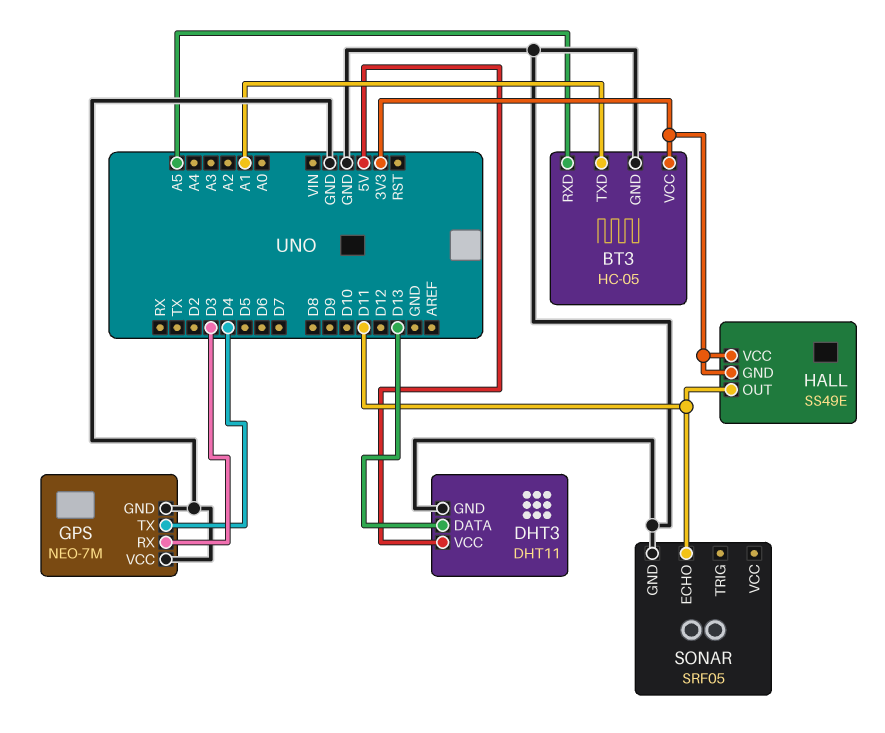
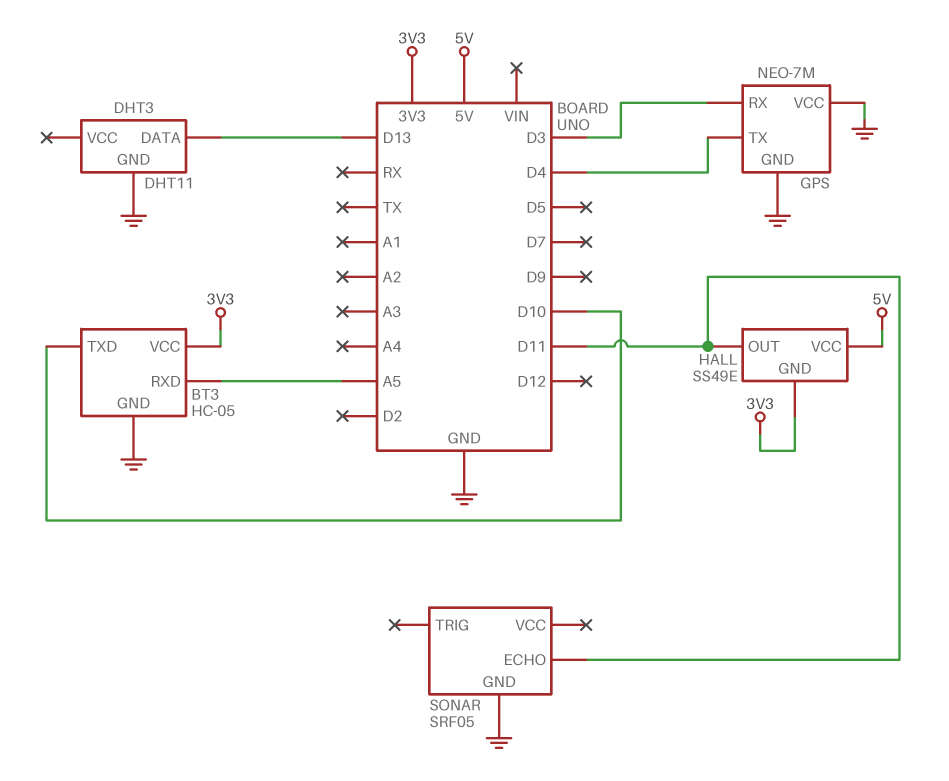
BT3 pin TXD: A1 -> D10
DHT3 pin VCC: 5V -> none
HALL pin VCC: 3V3 -> 5V

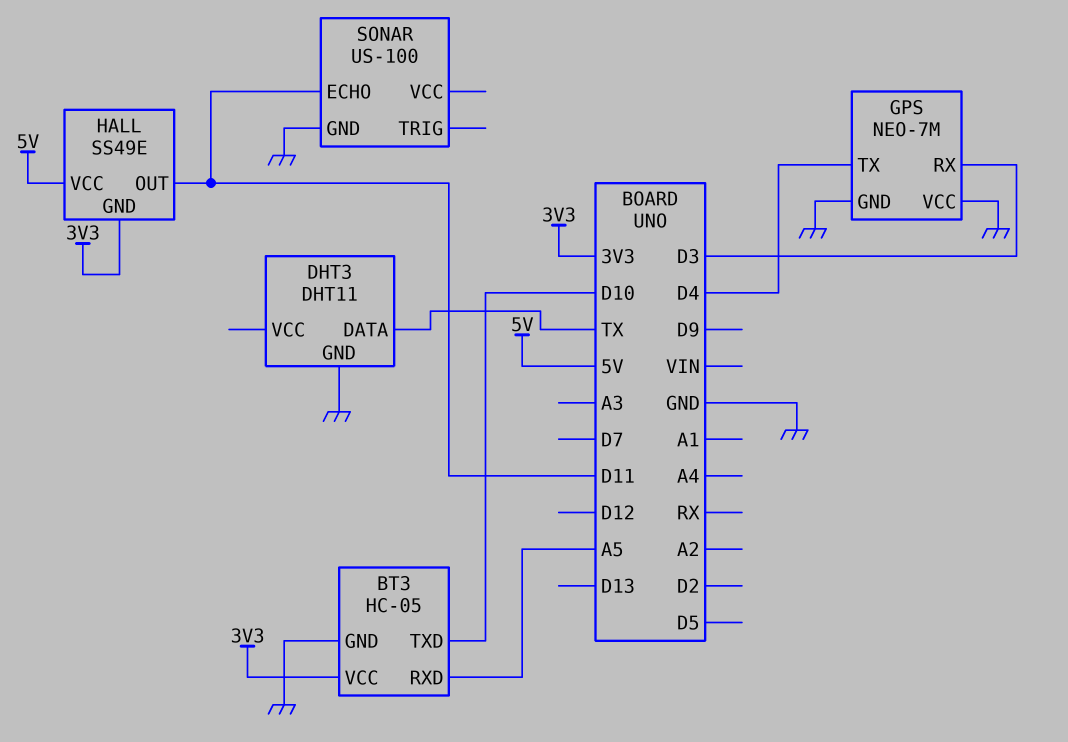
DHT3 pin DATA: D13 -> TX
SONAR: SRF05 -> US-100

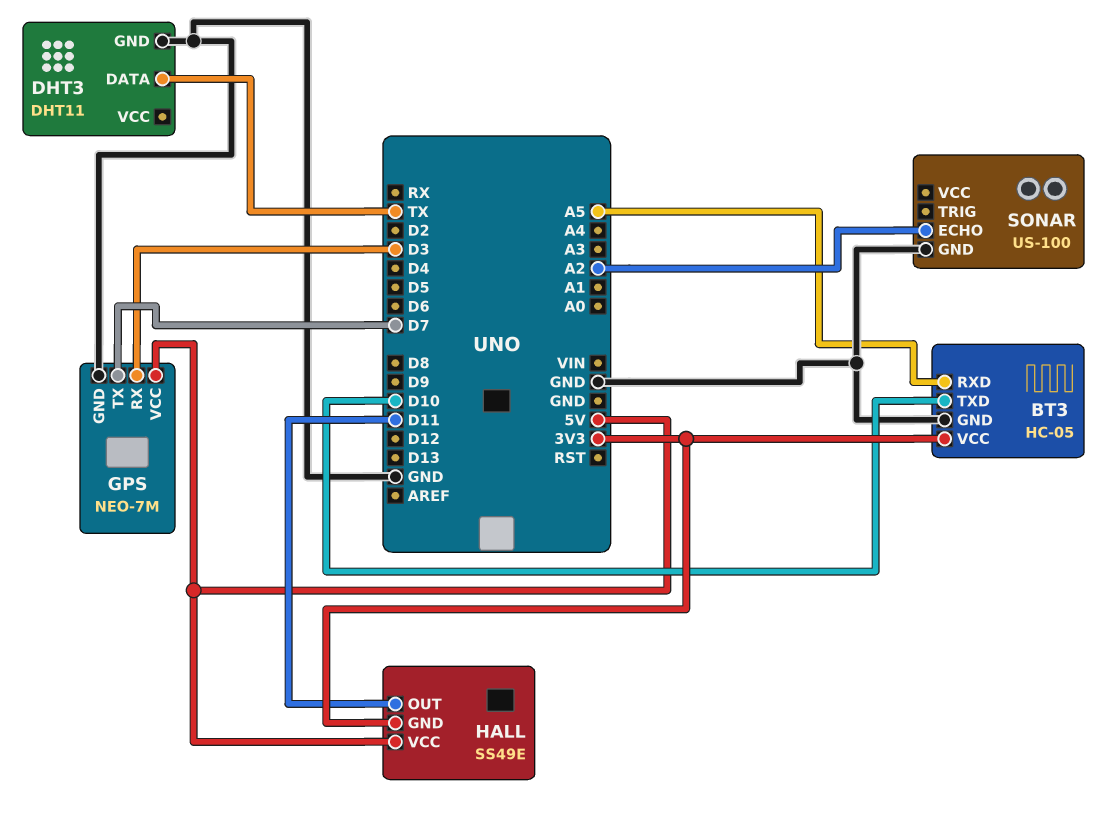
GPS pin TX: D4 -> D7
GPS pin VCC: GND -> 5V
SONAR pin ECHO: D11 -> A2

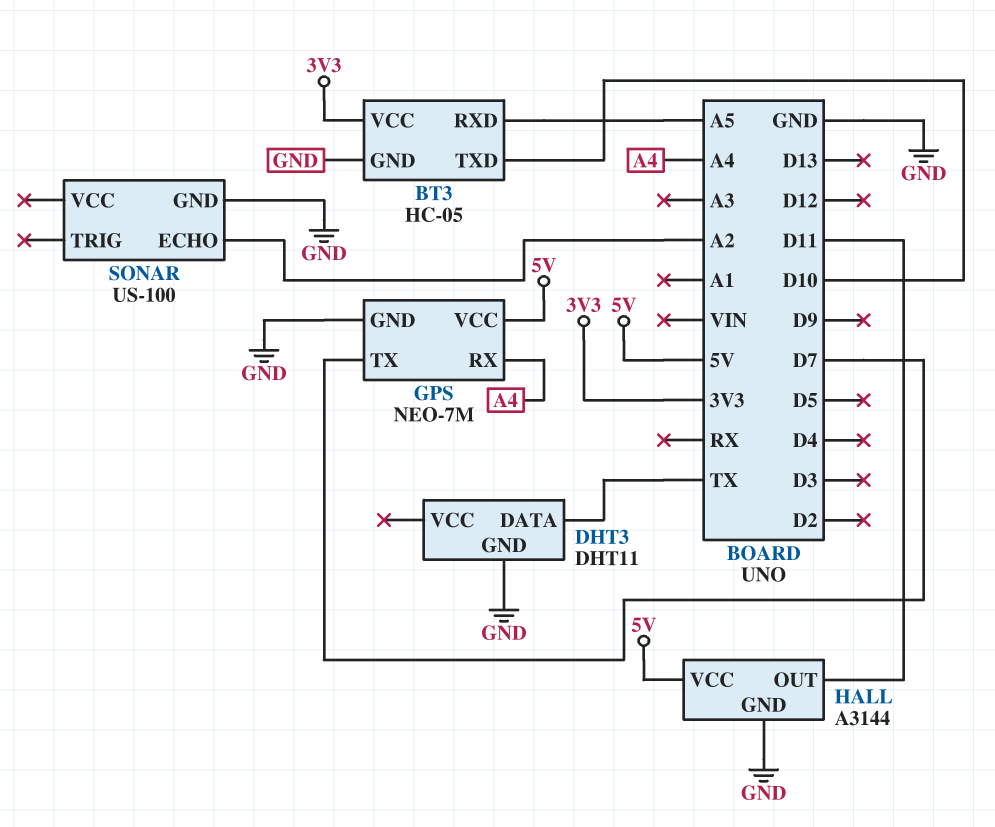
GPS pin RX: D3 -> A4
HALL: SS49E -> A3144
HALL pin GND: 3V3 -> GND

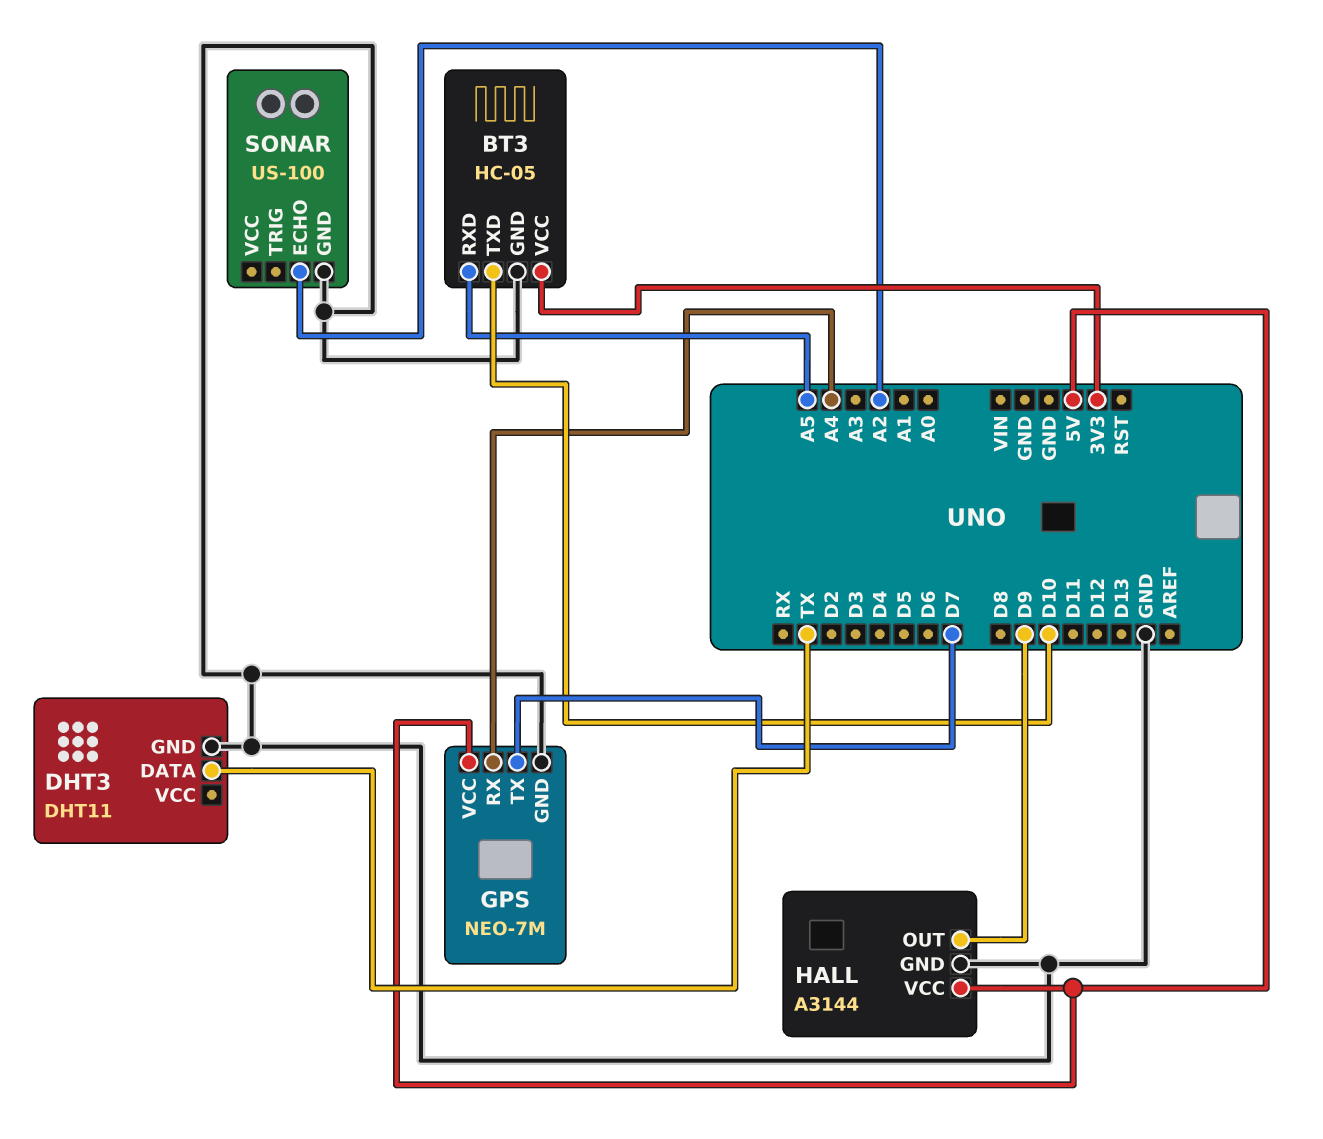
HALL pin OUT: D11 -> D9

